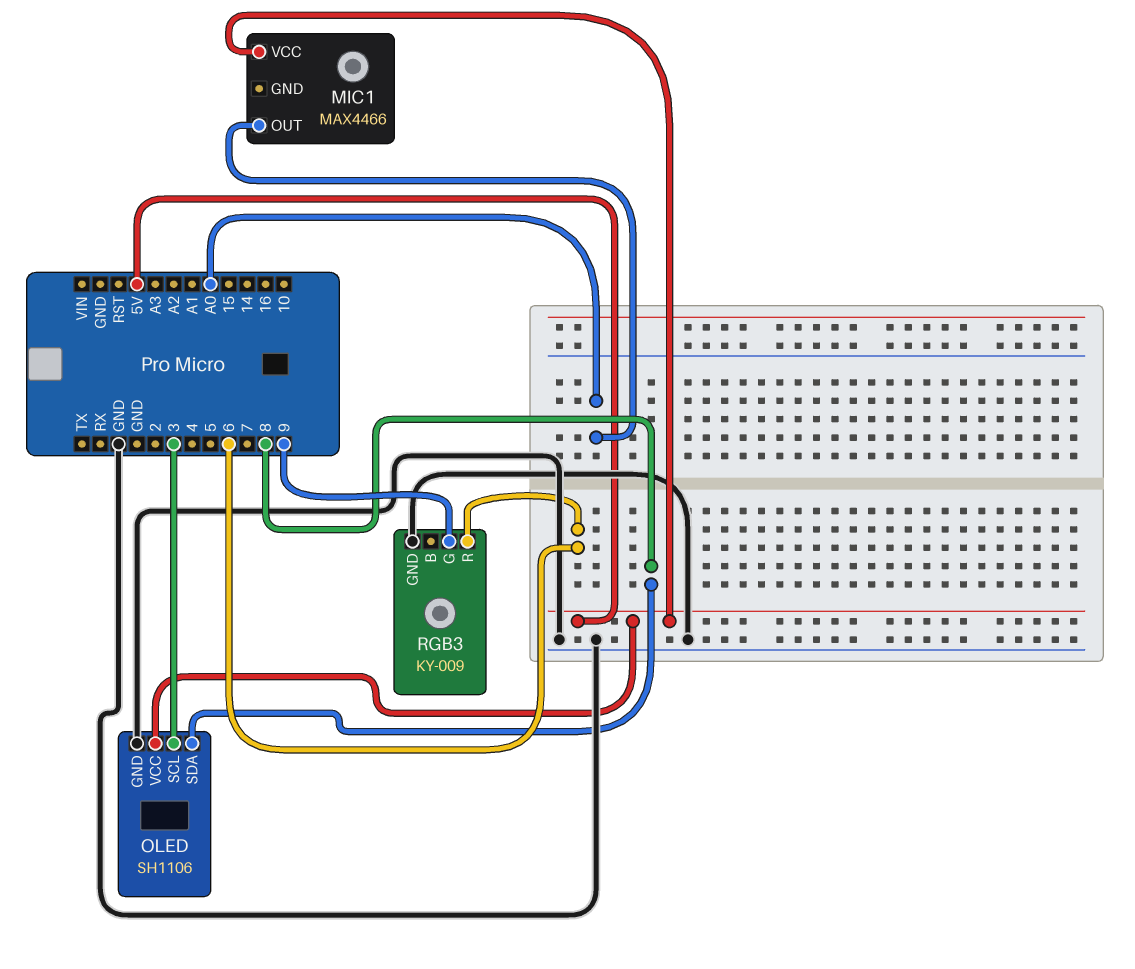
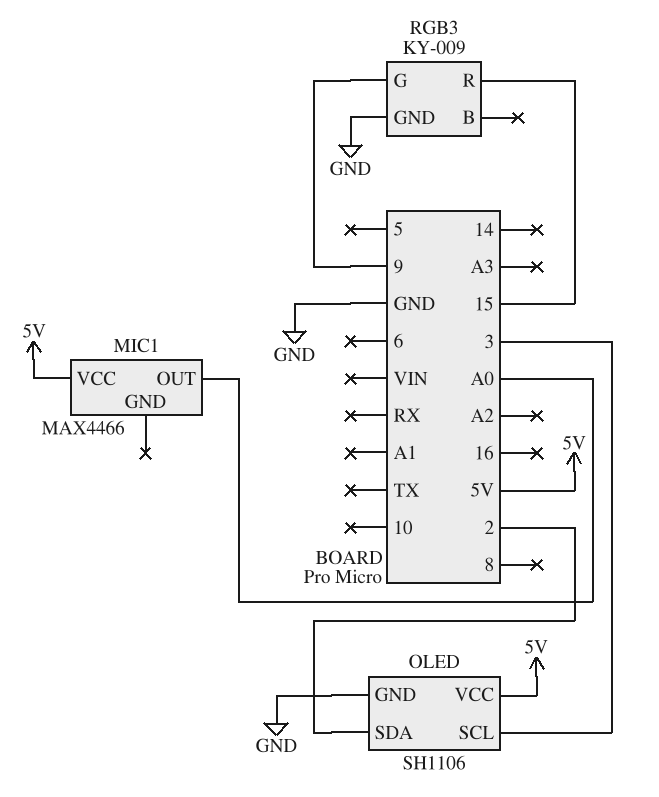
OLED pin SDA: 8 -> 2
RGB3 pin R: 6 -> 15

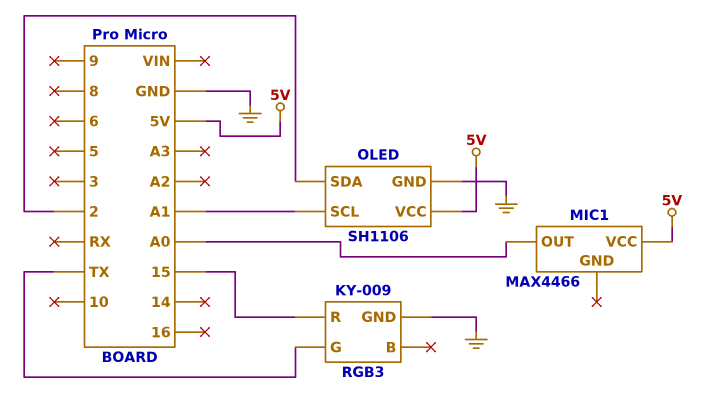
OLED pin SCL: 3 -> A1
RGB3 pin G: 9 -> TX

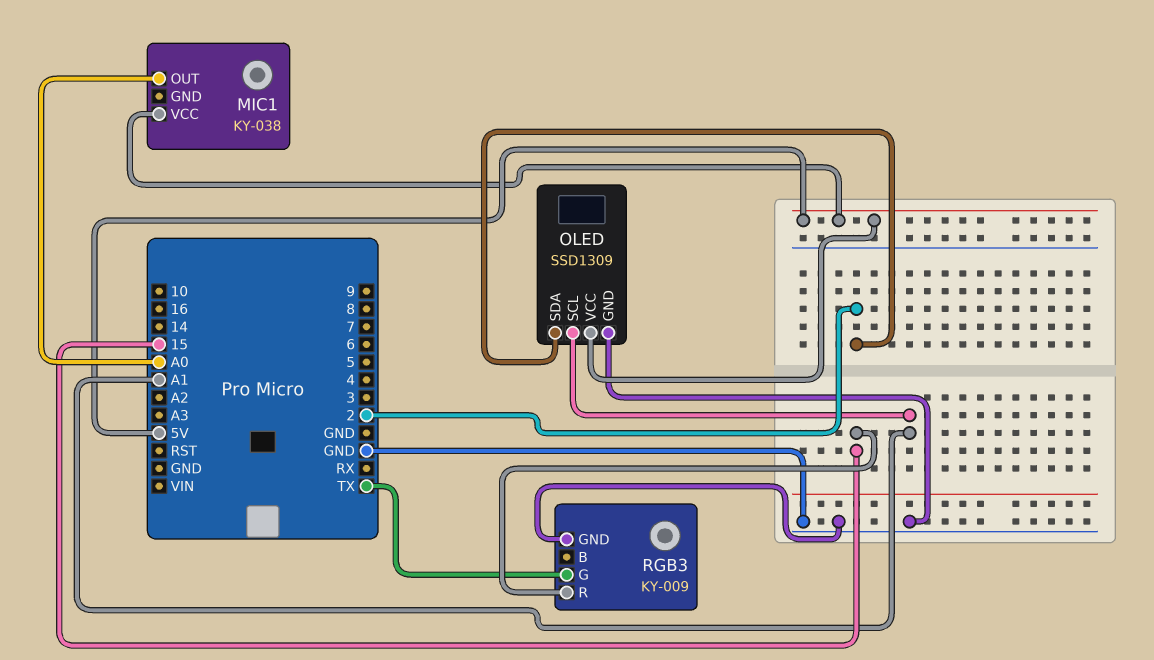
MIC1: MAX4466 -> KY-038
OLED: SH1106 -> SSD1309

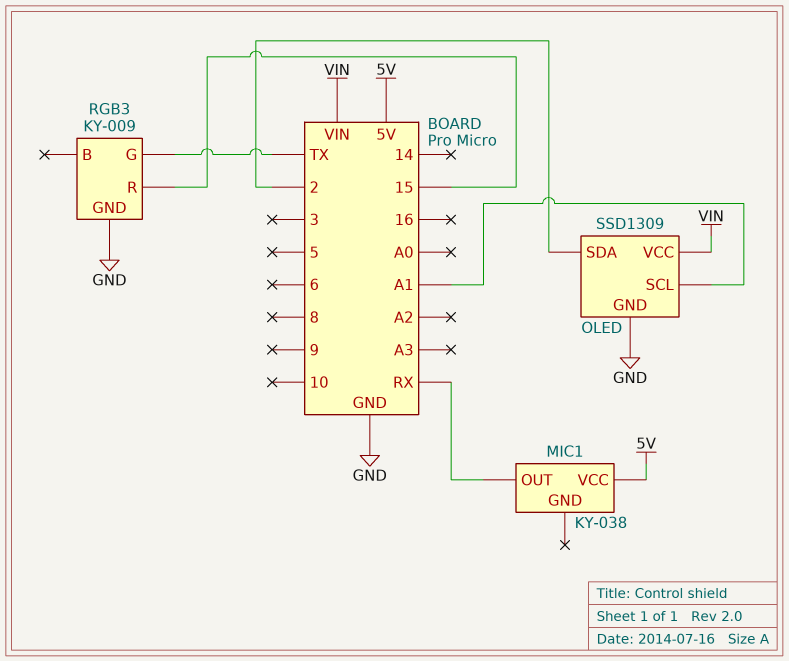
MIC1 pin OUT: A0 -> RX
OLED pin VCC: 5V -> VIN

